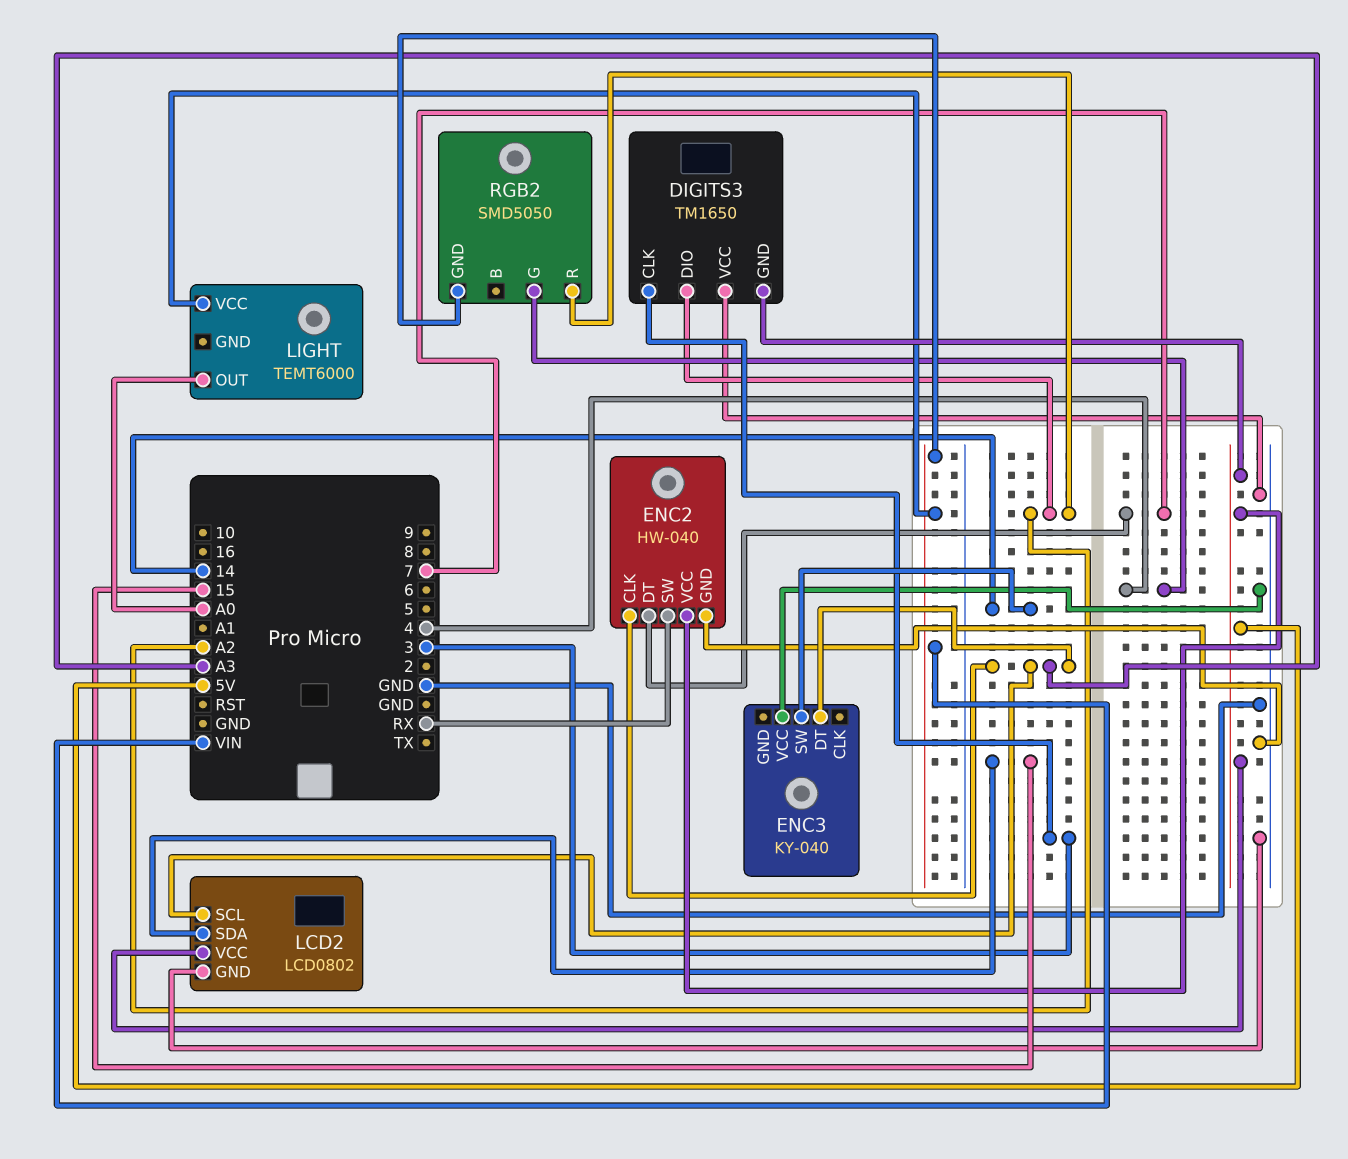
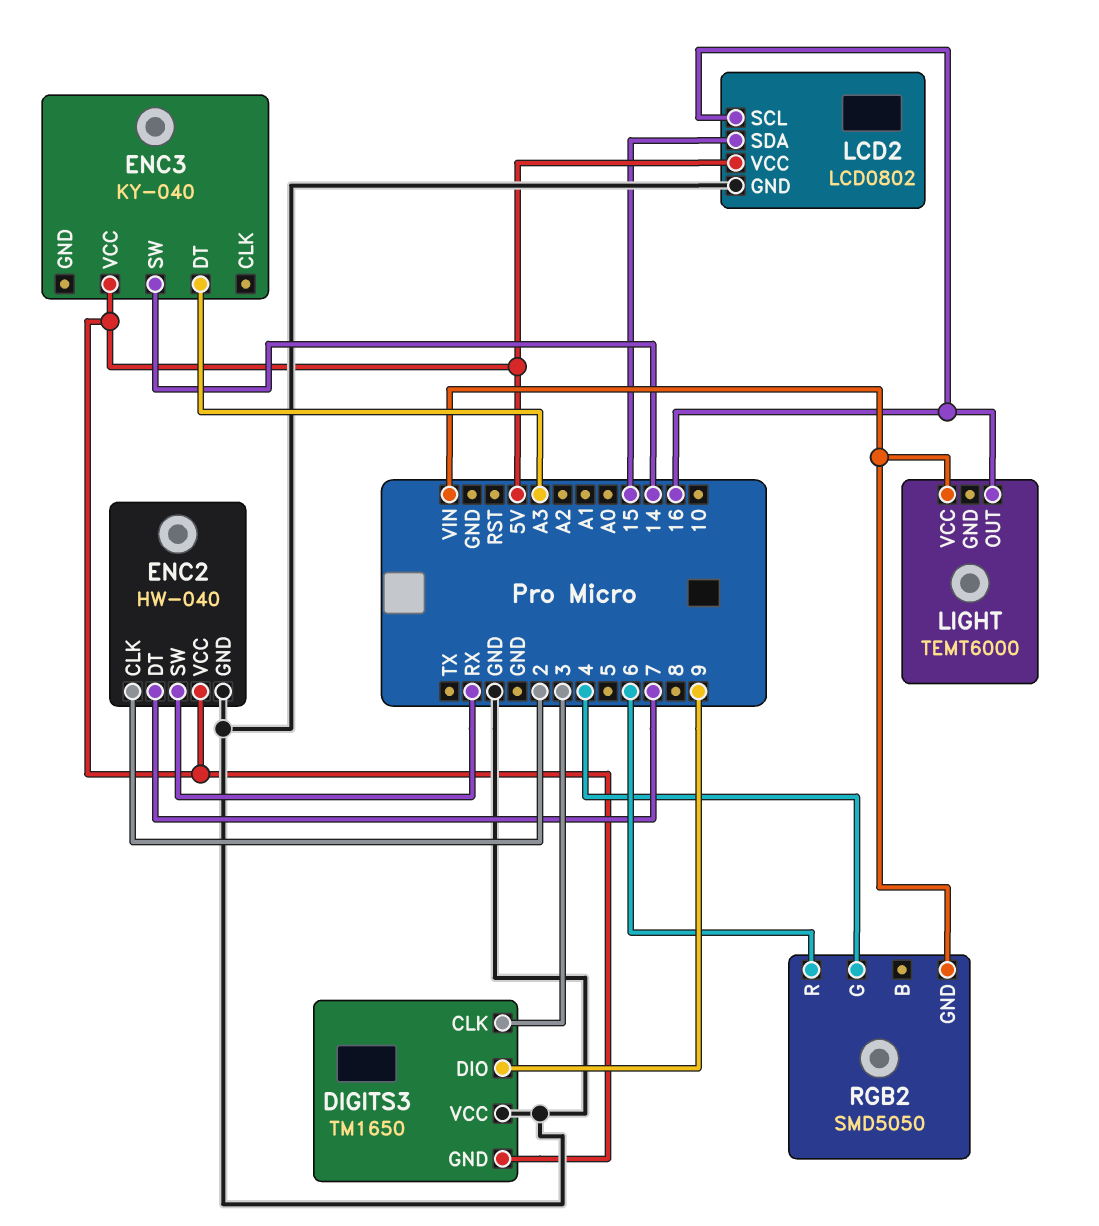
DIGITS3 pin DIO: A2 -> 9
ENC2 pin CLK: A3 -> 2
ENC3 pin VCC: GND -> 5V
LCD2 pin SCL: A3 -> 16
LIGHT pin OUT: A0 -> 16
RGB2 pin R: A2 -> 6

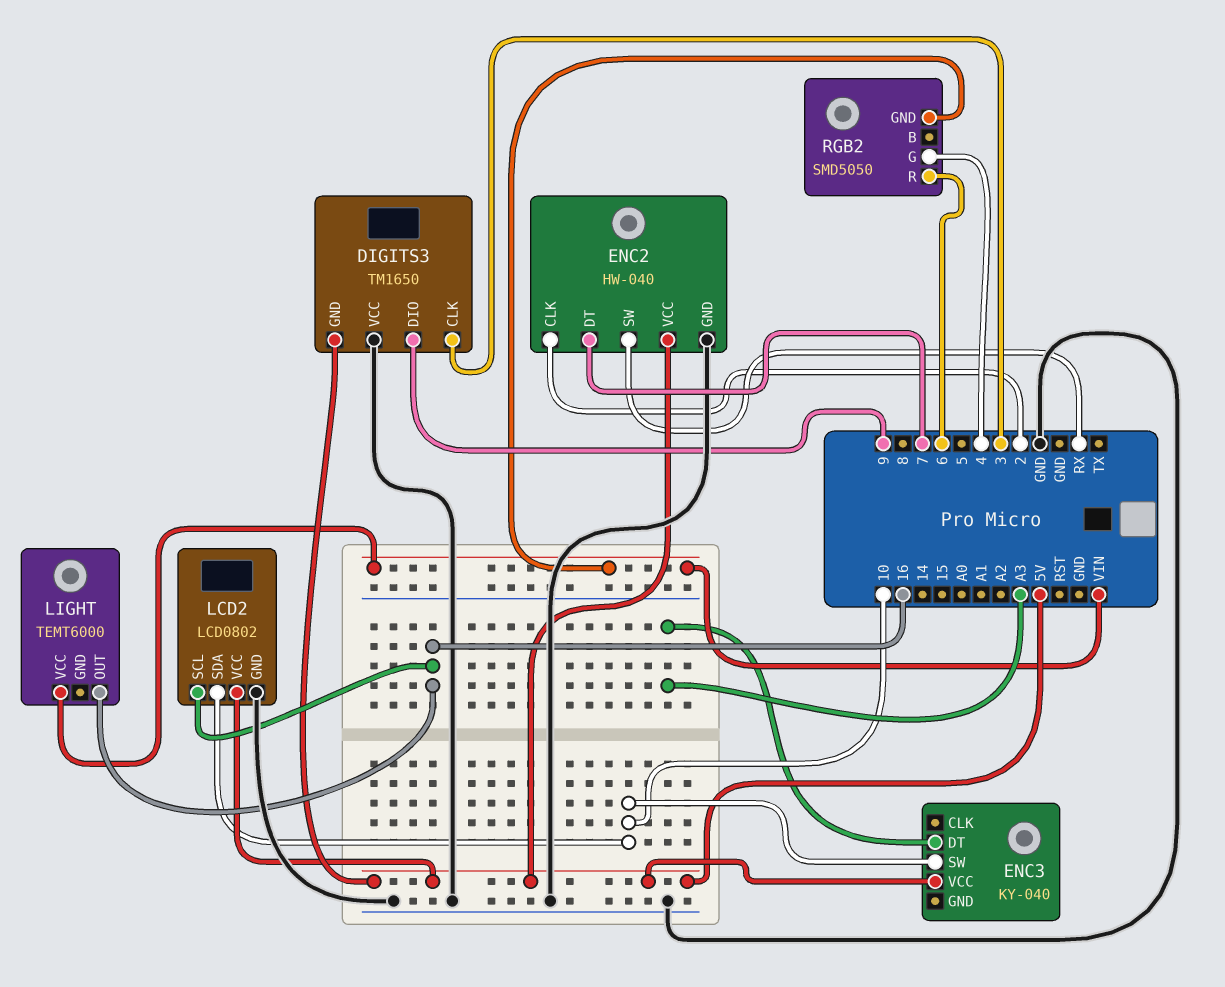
ENC3 pin SW: 14 -> 10
LCD2 pin SDA: 15 -> 10

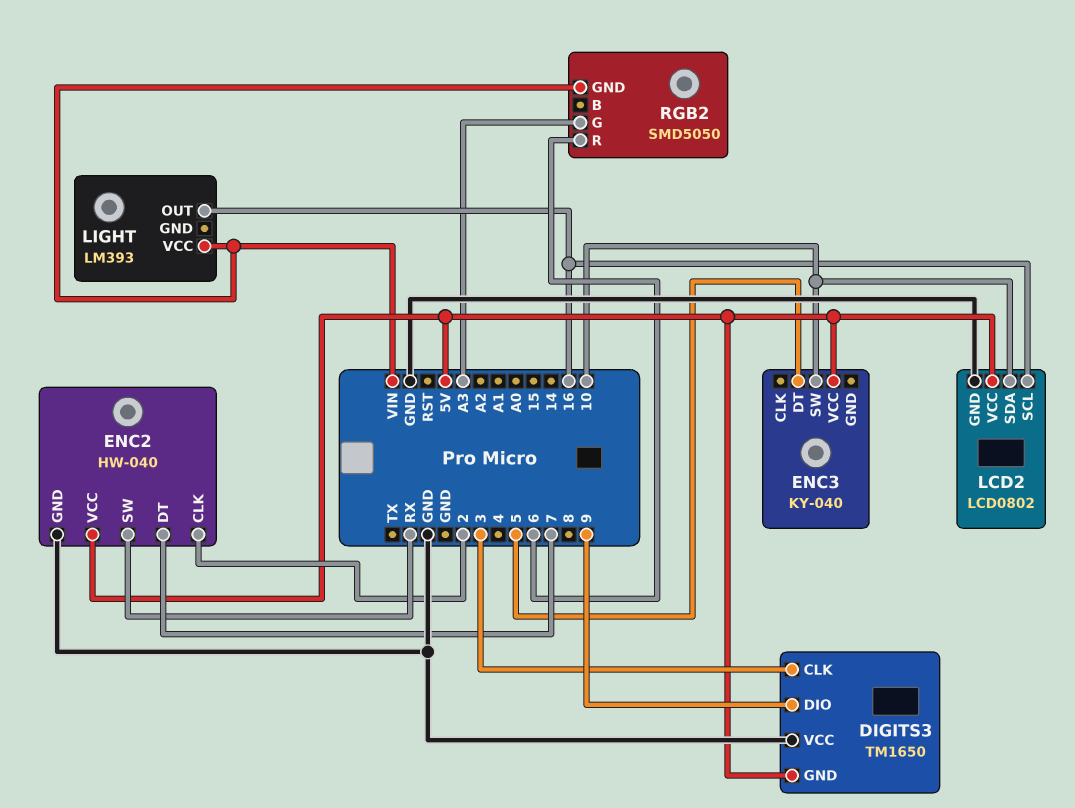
ENC3 pin DT: A3 -> 5
LIGHT: TEMT6000 -> LM393
RGB2 pin G: 4 -> A3

